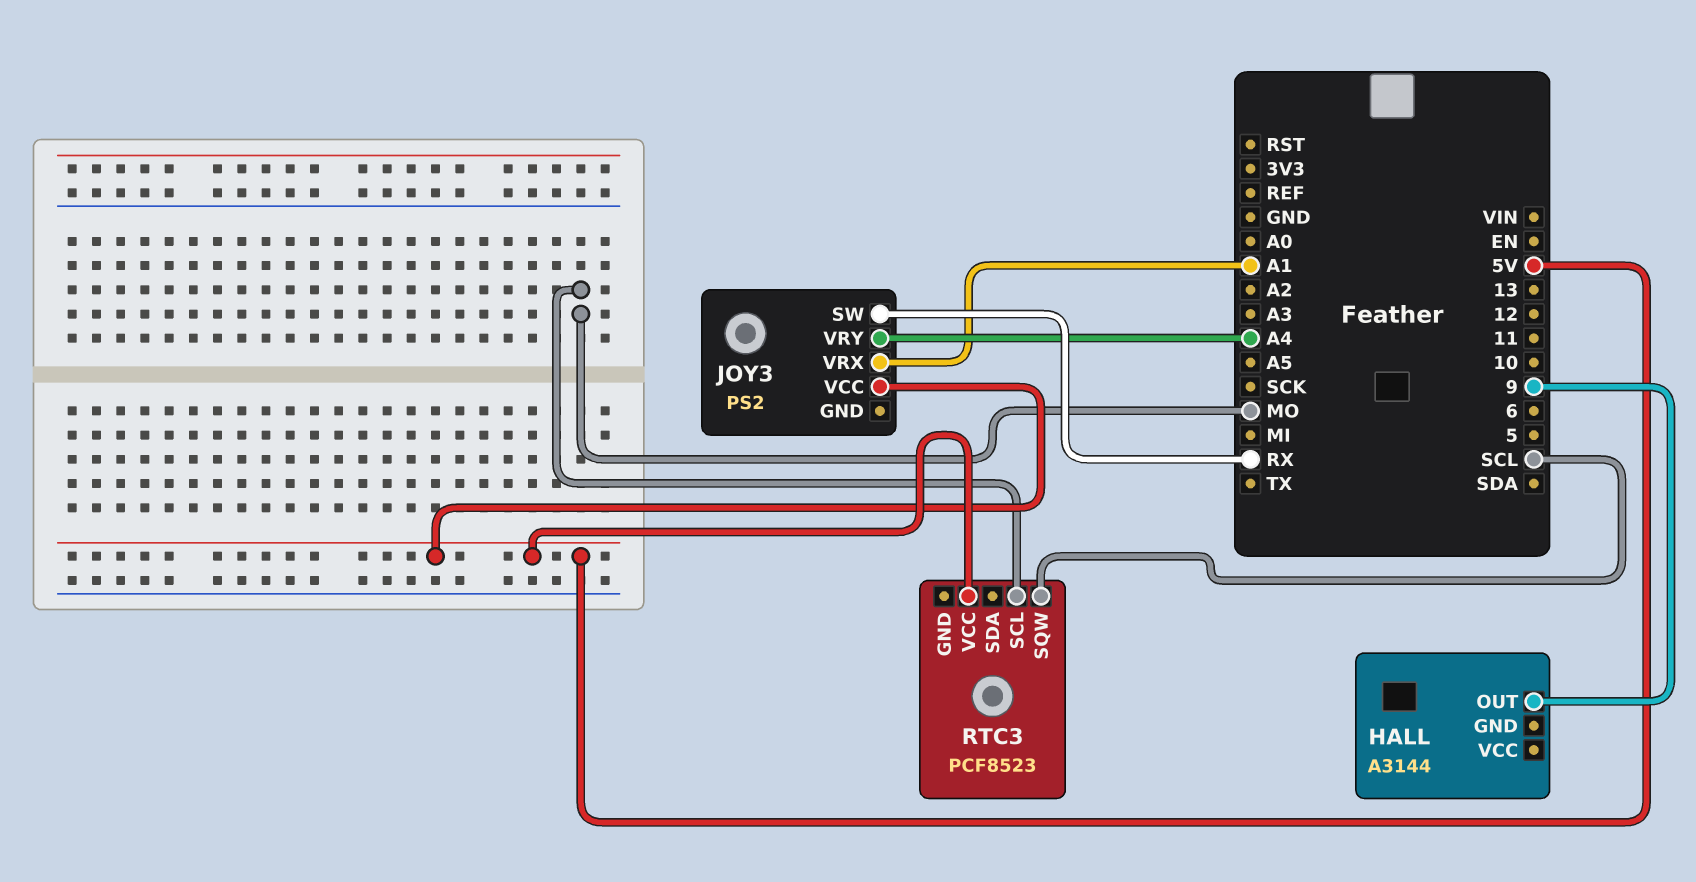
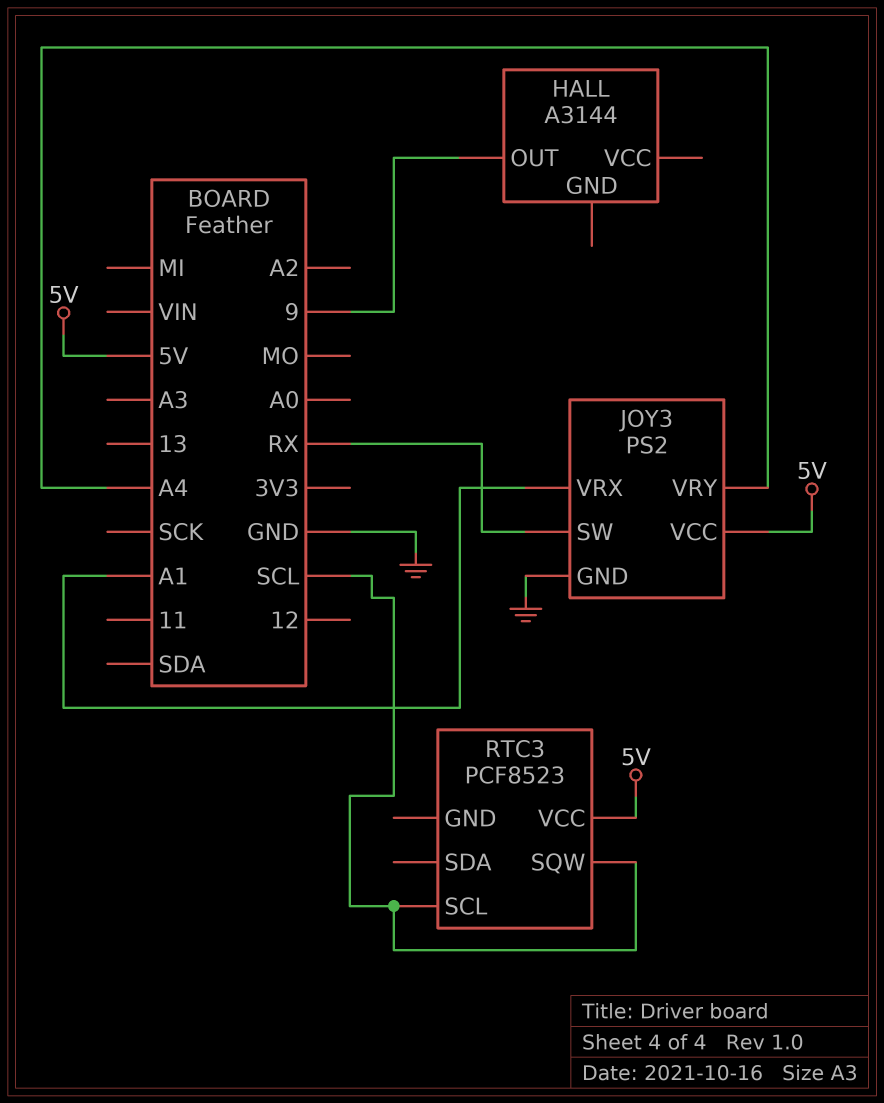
JOY3 pin GND: none -> GND
RTC3 pin SCL: MO -> SCL

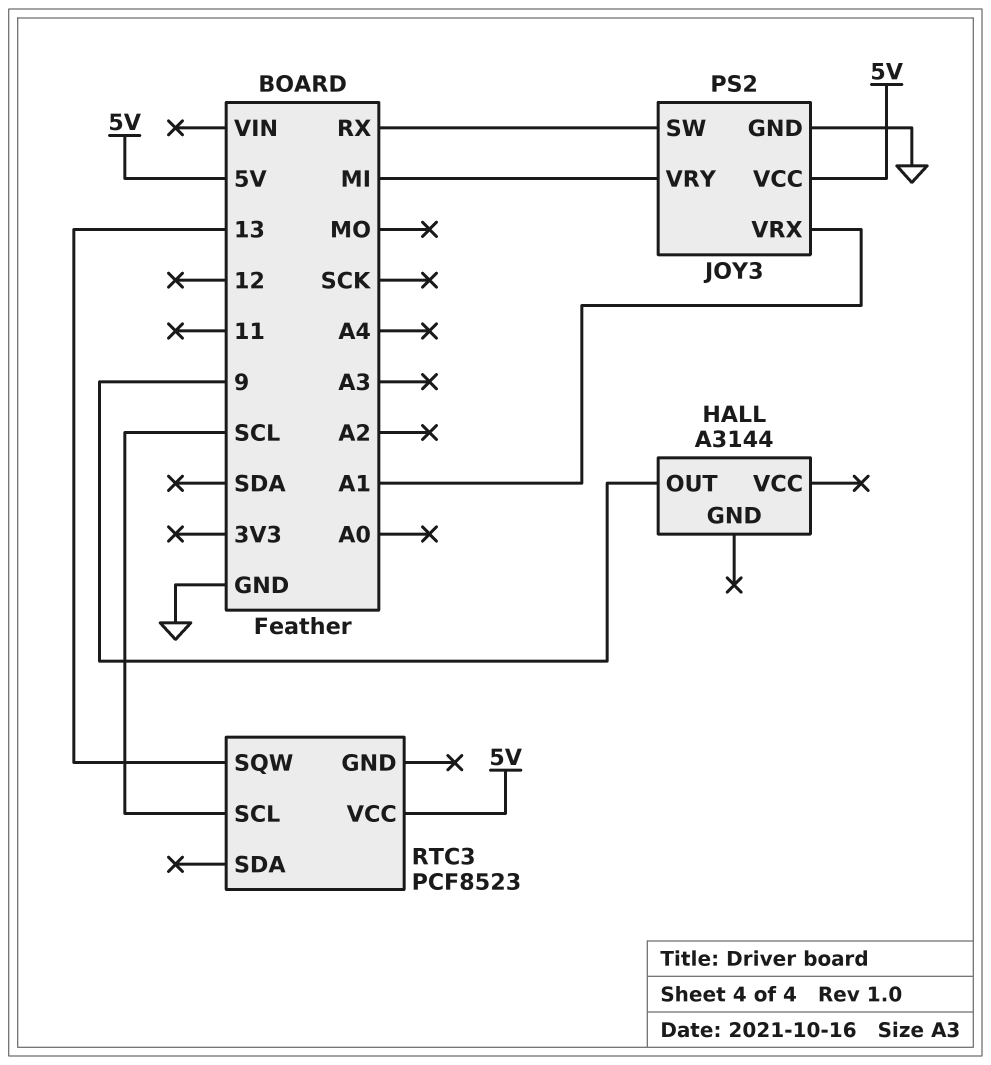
JOY3 pin VRY: A4 -> MI
RTC3 pin SQW: SCL -> 13

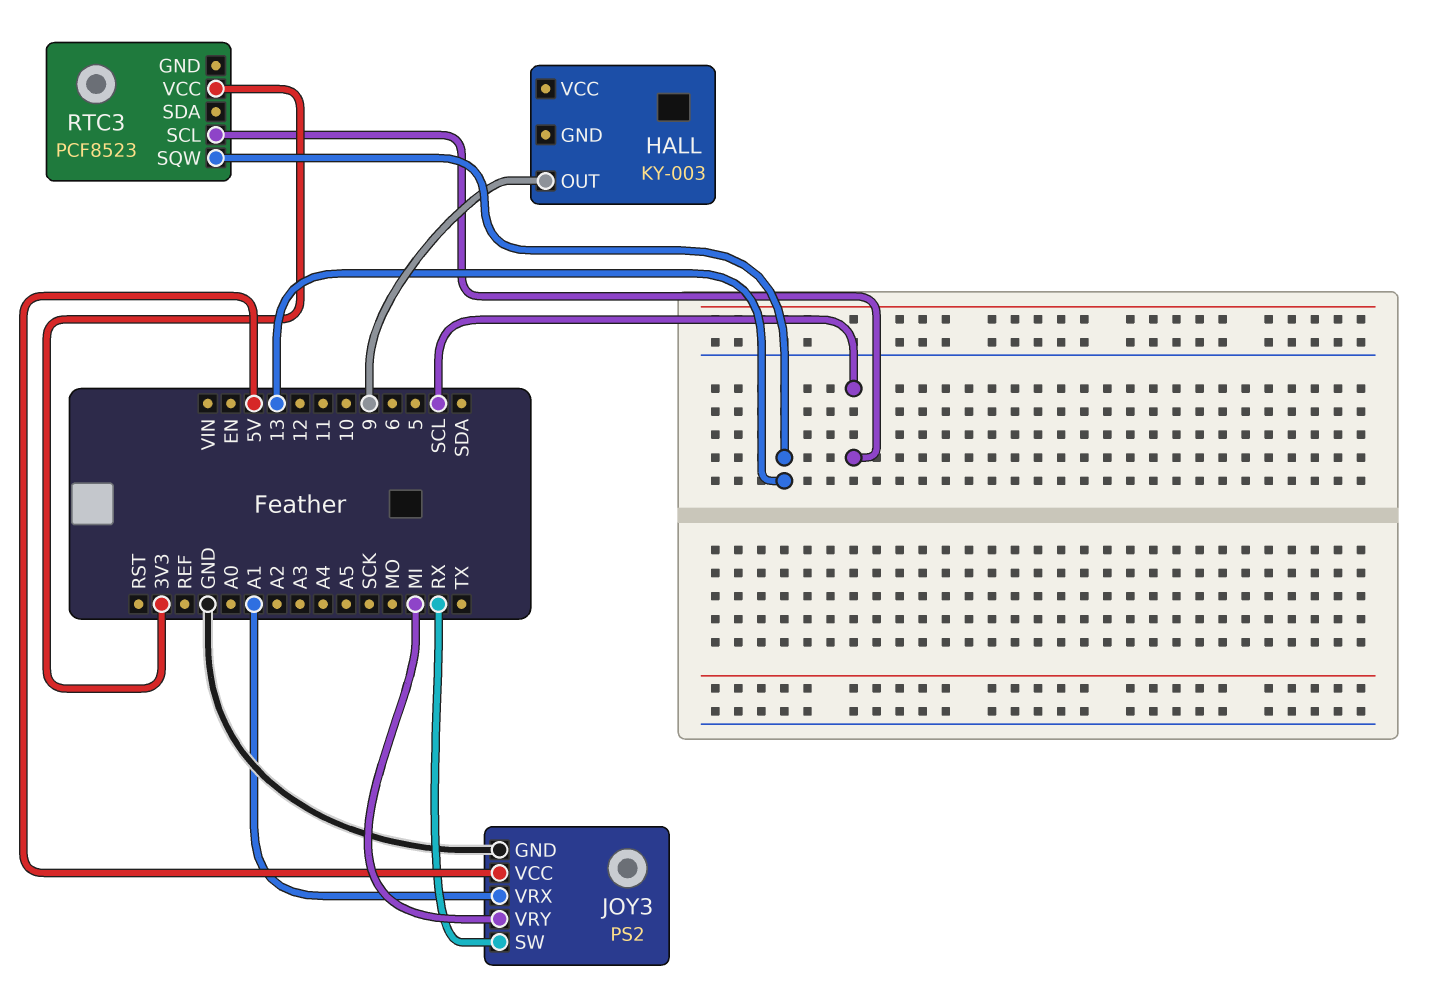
HALL: A3144 -> KY-003
RTC3 pin VCC: 5V -> 3V3

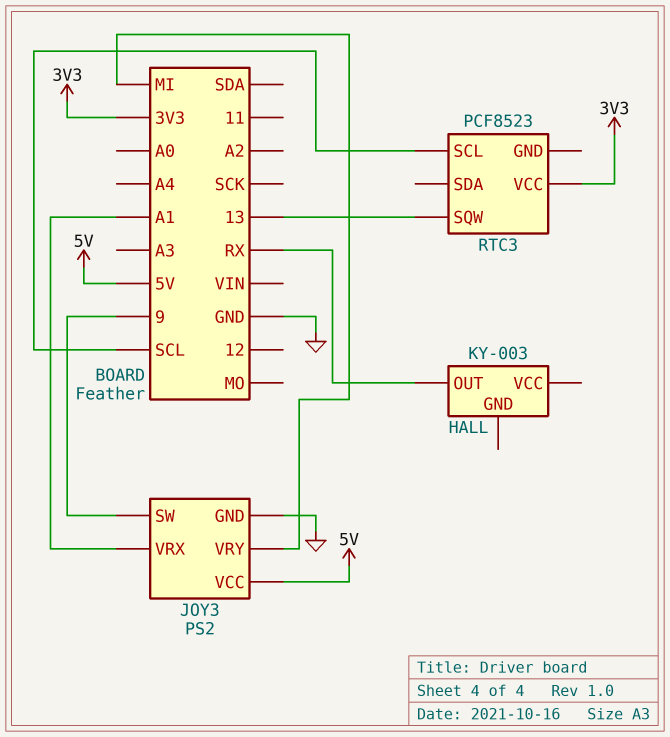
HALL pin OUT: 9 -> RX
JOY3 pin SW: RX -> 9

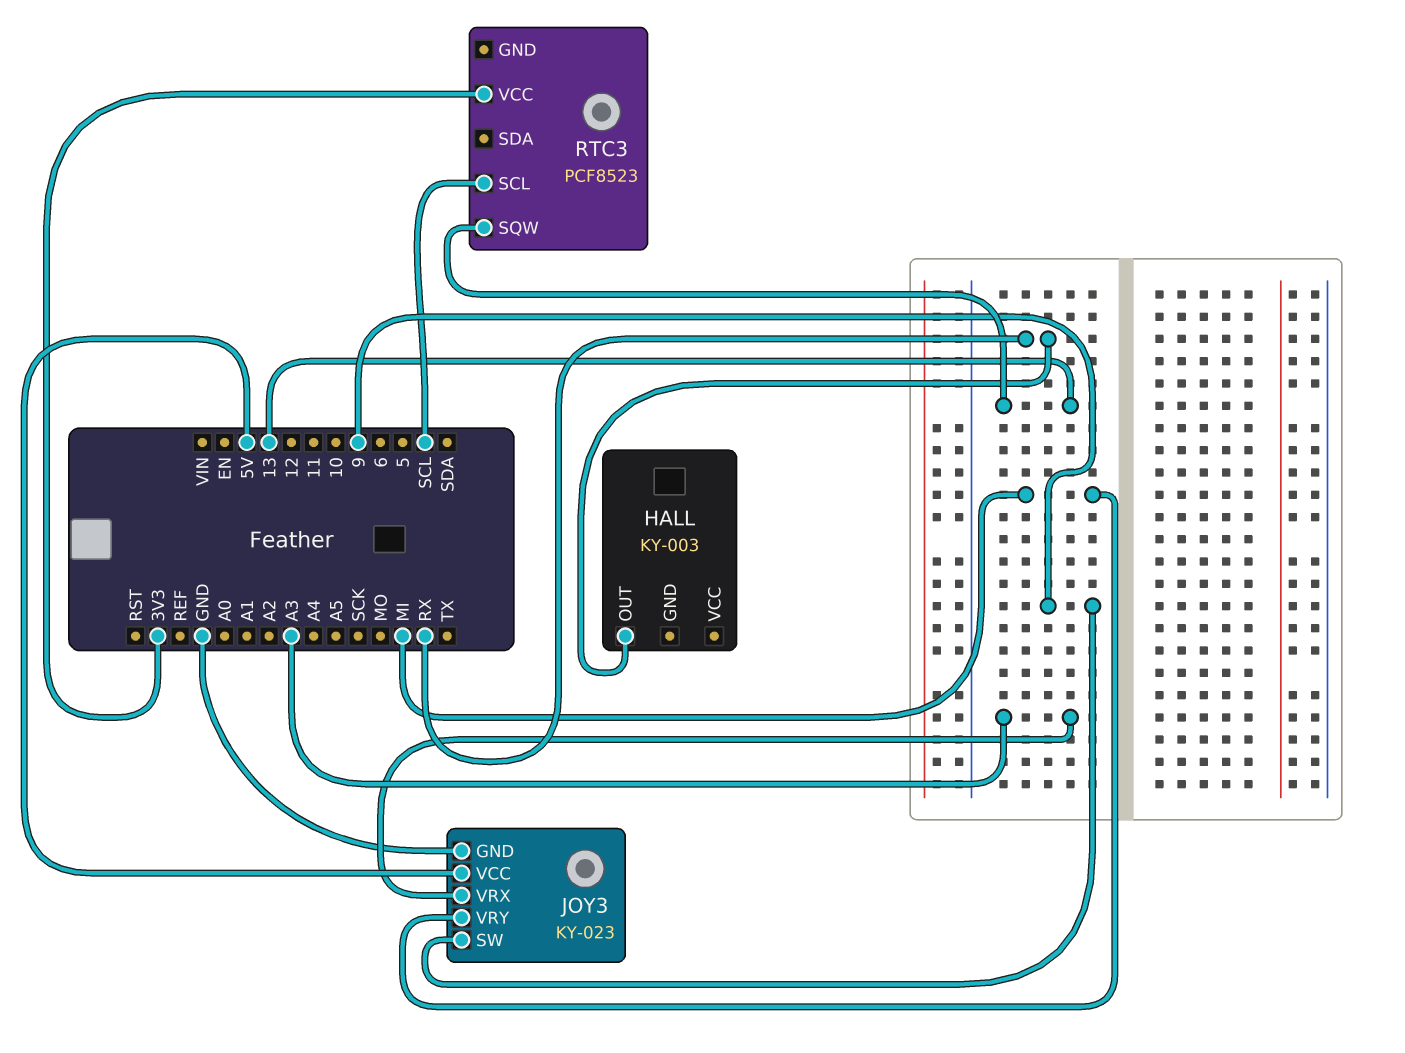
JOY3: PS2 -> KY-023
JOY3 pin VRX: A1 -> A3

